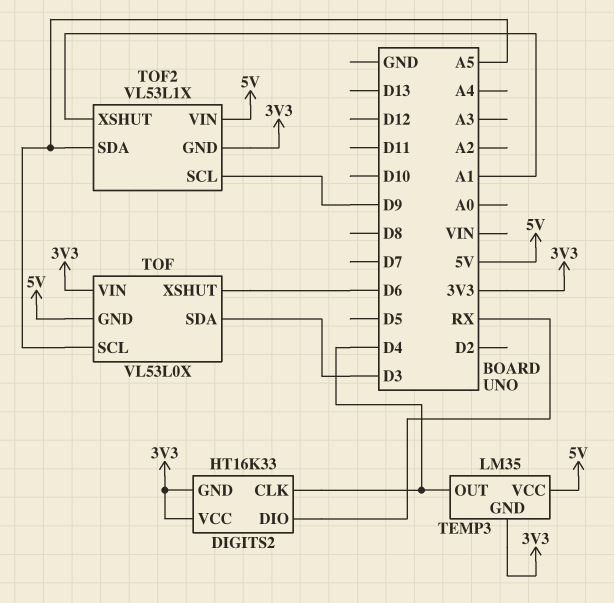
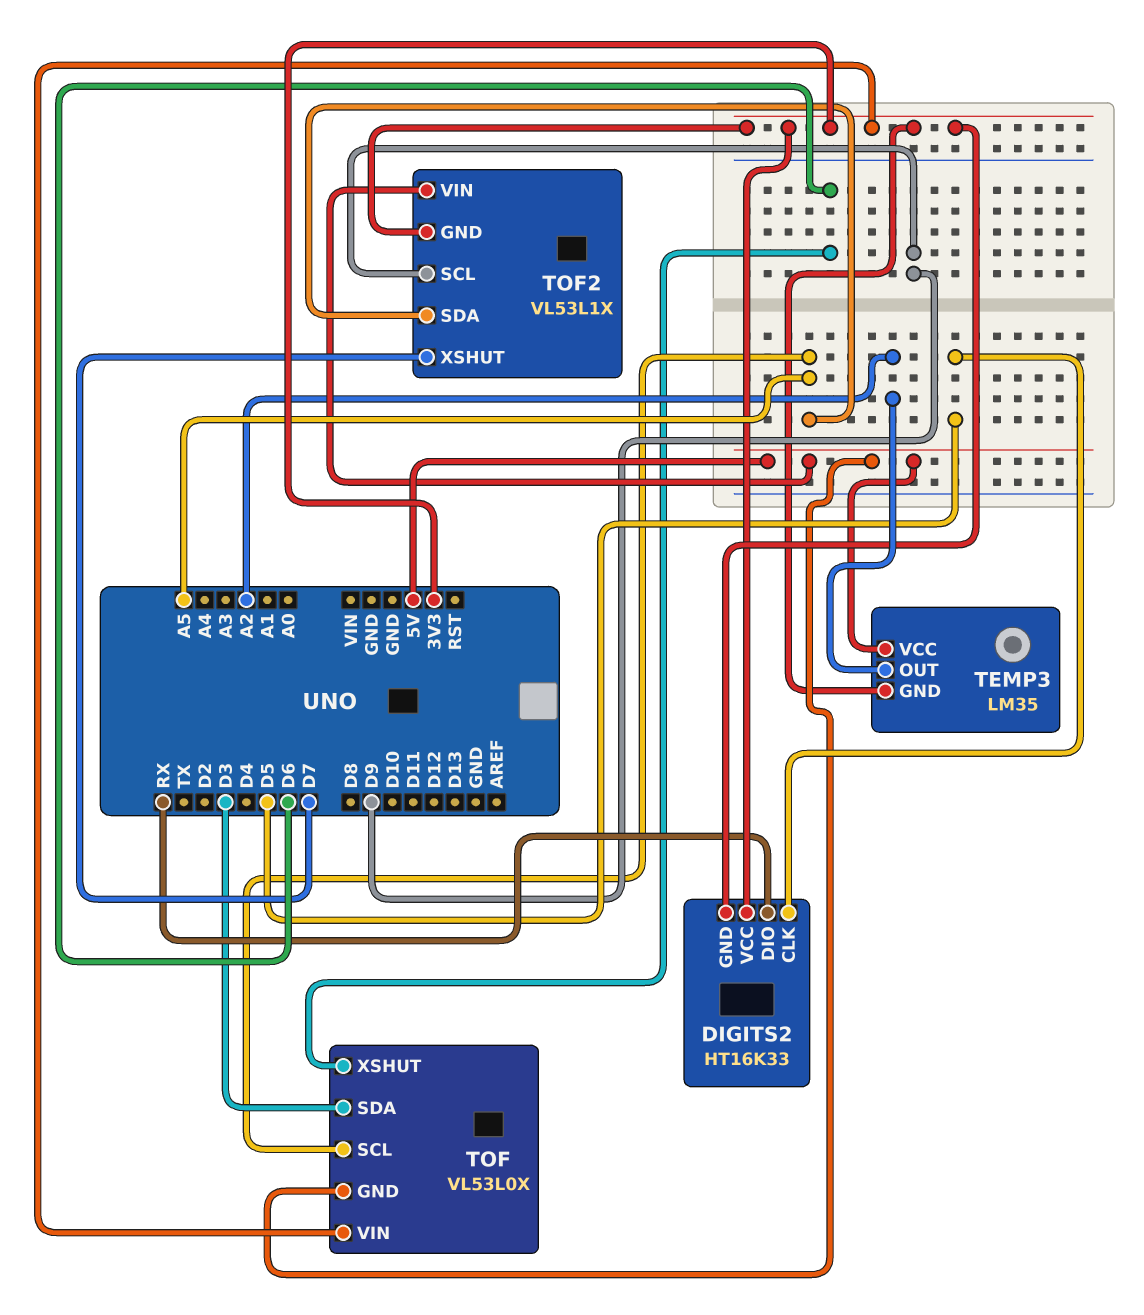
DIGITS2 pin CLK: D4 -> D5
TEMP3 pin OUT: D4 -> A2
TOF2 pin XSHUT: A1 -> D7

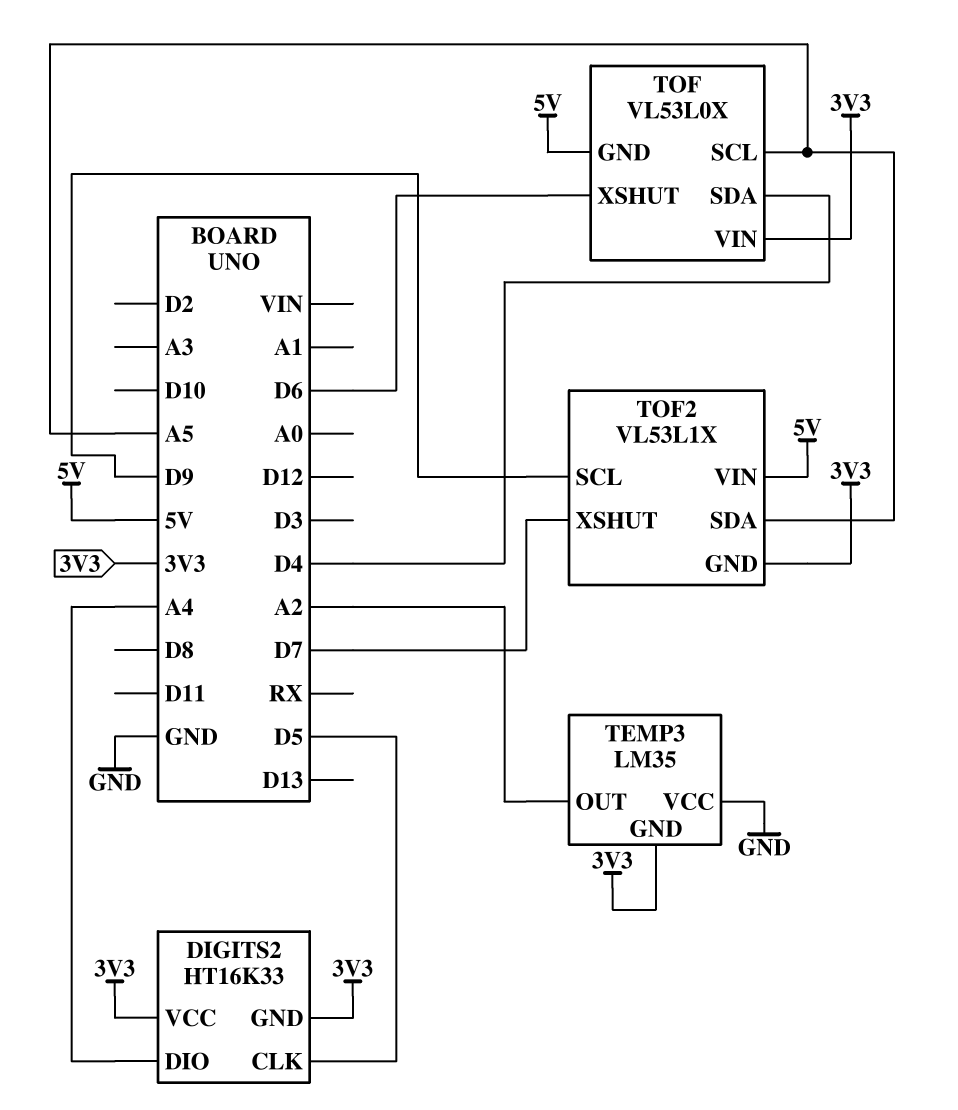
DIGITS2 pin DIO: RX -> A4
TEMP3 pin VCC: 5V -> GND
TOF pin SDA: D3 -> D4

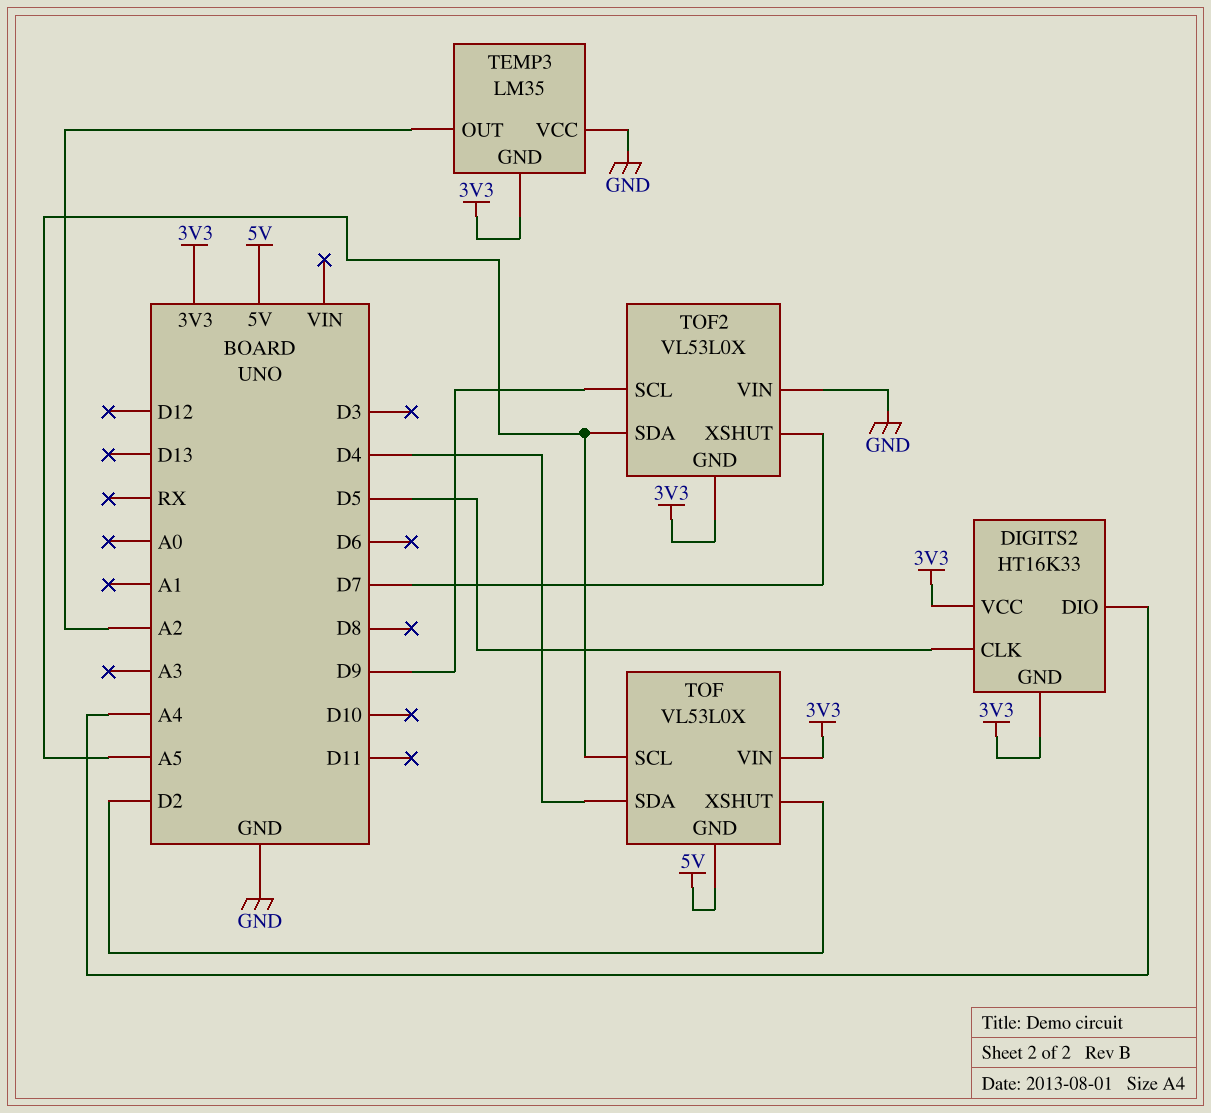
TOF pin XSHUT: D6 -> D2
TOF2: VL53L1X -> VL53L0X
TOF2 pin VIN: 5V -> GND

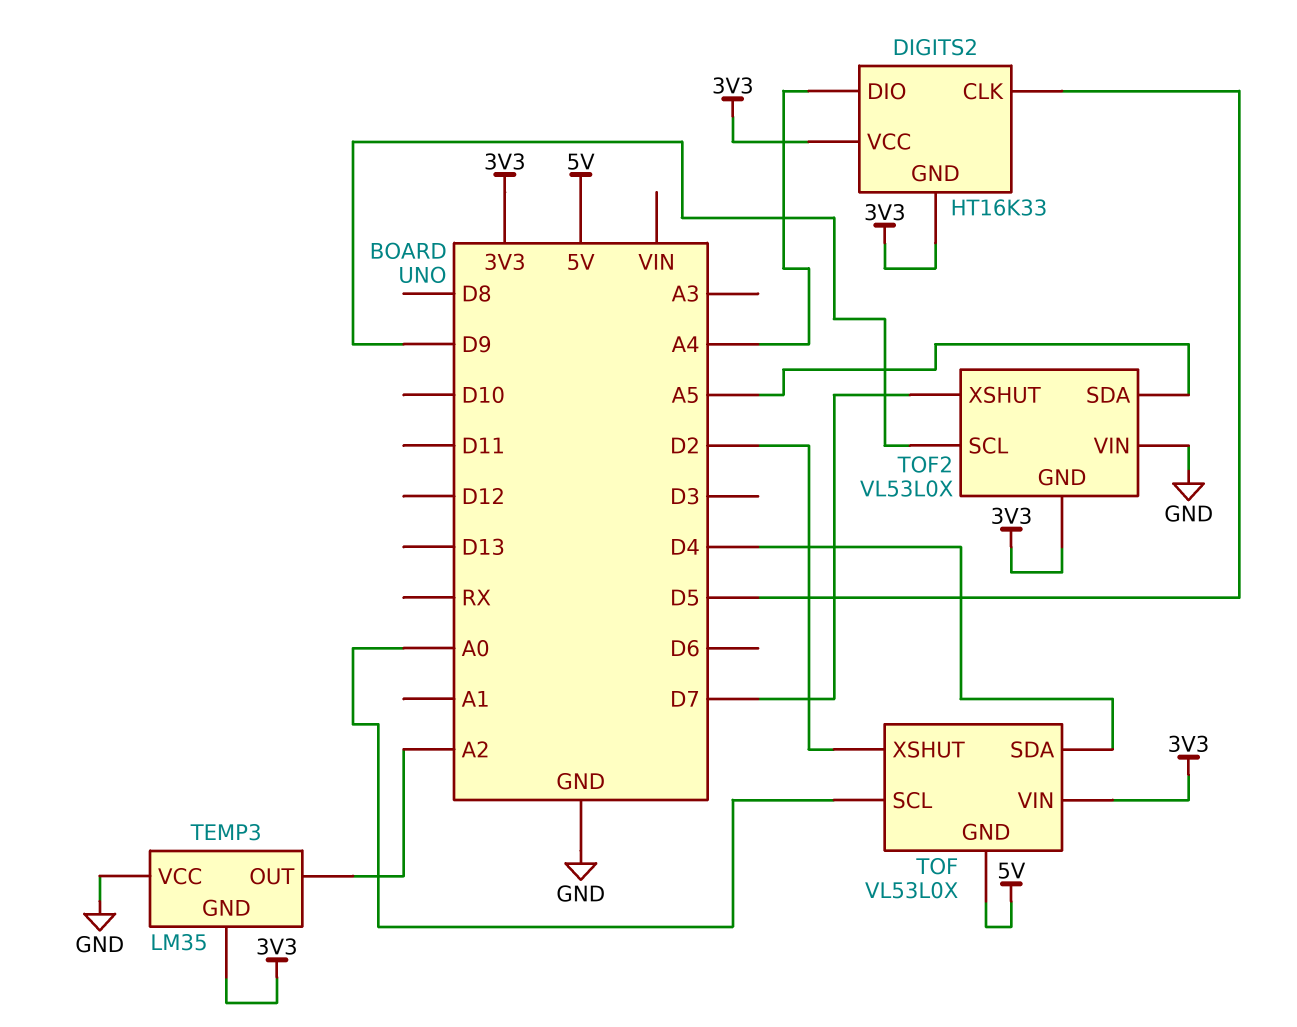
TOF pin SCL: A5 -> A0

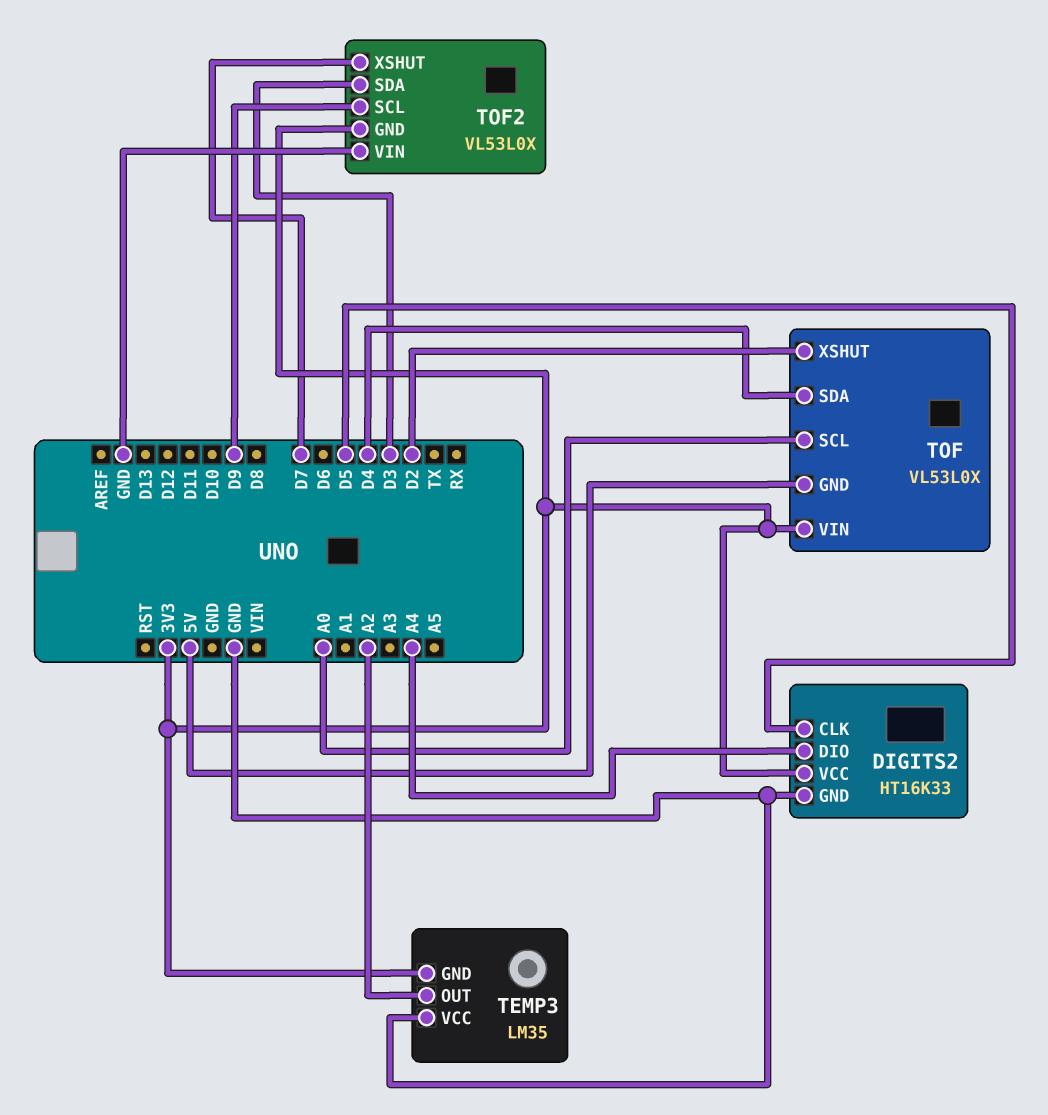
DIGITS2 pin GND: 3V3 -> GND
TOF2 pin SDA: A5 -> D3

